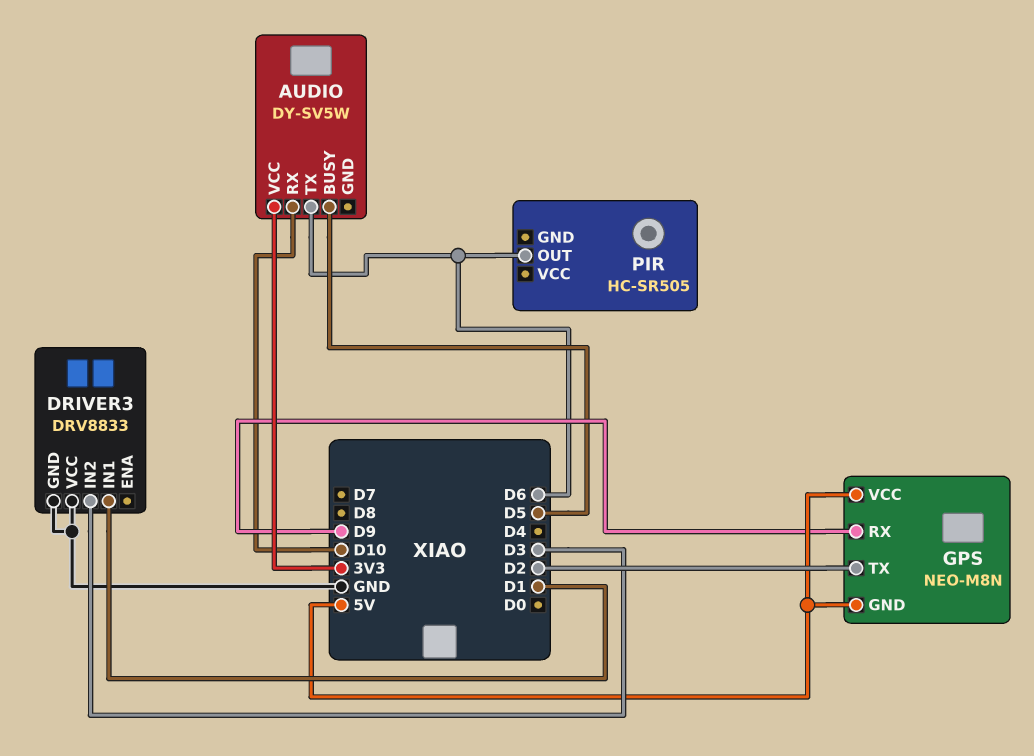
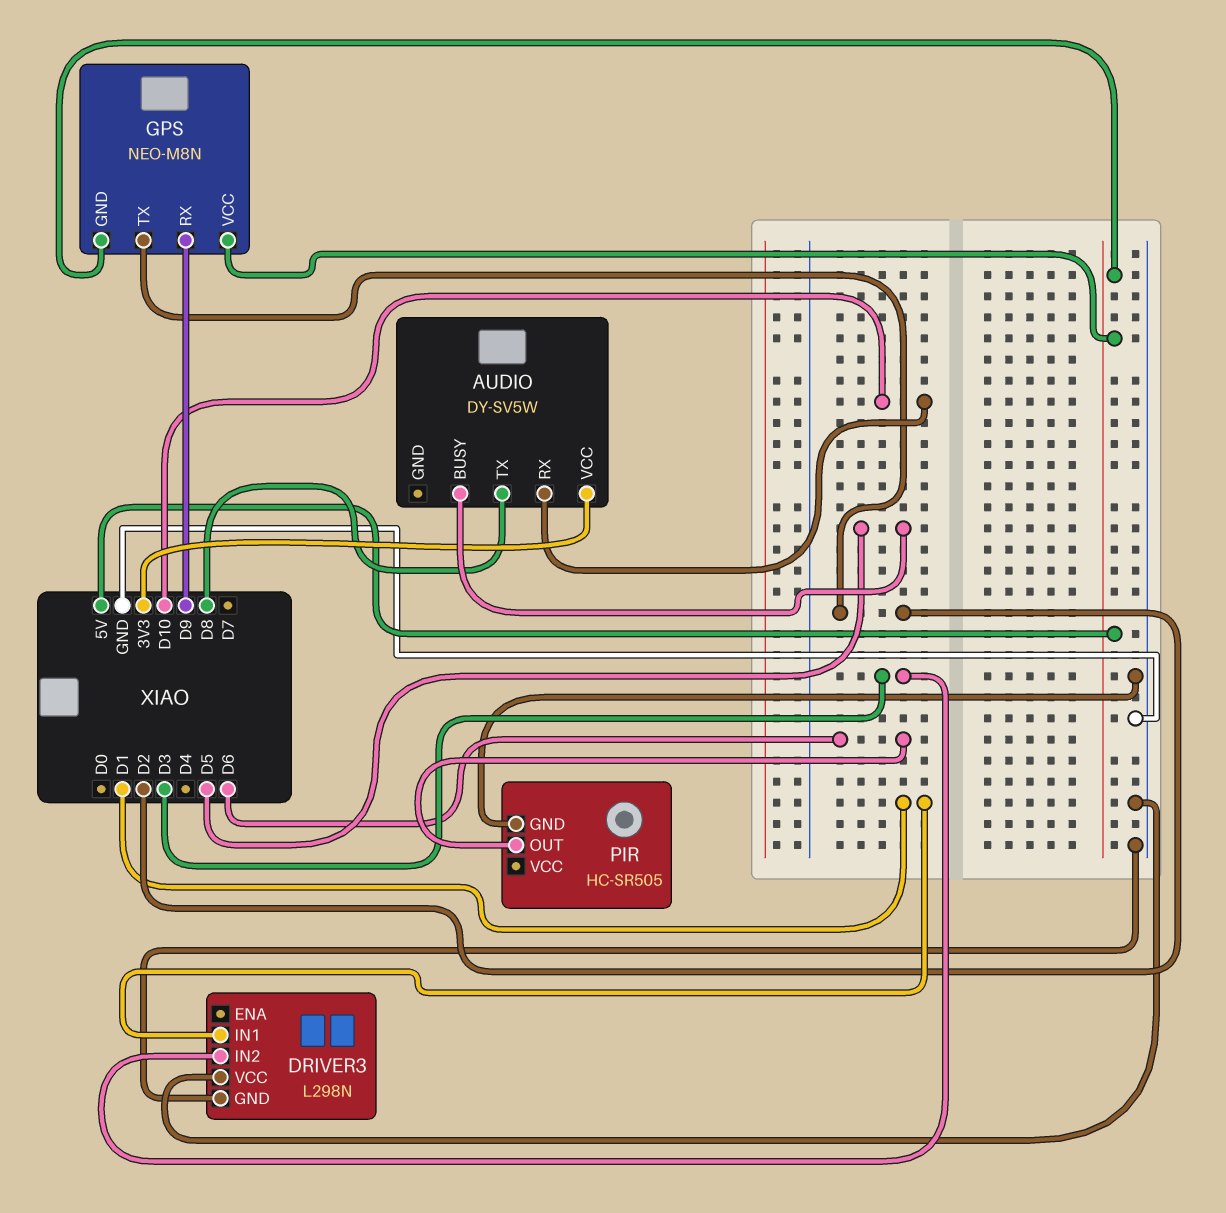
AUDIO pin TX: D6 -> D8
DRIVER3: DRV8833 -> L298N
PIR pin GND: none -> GND

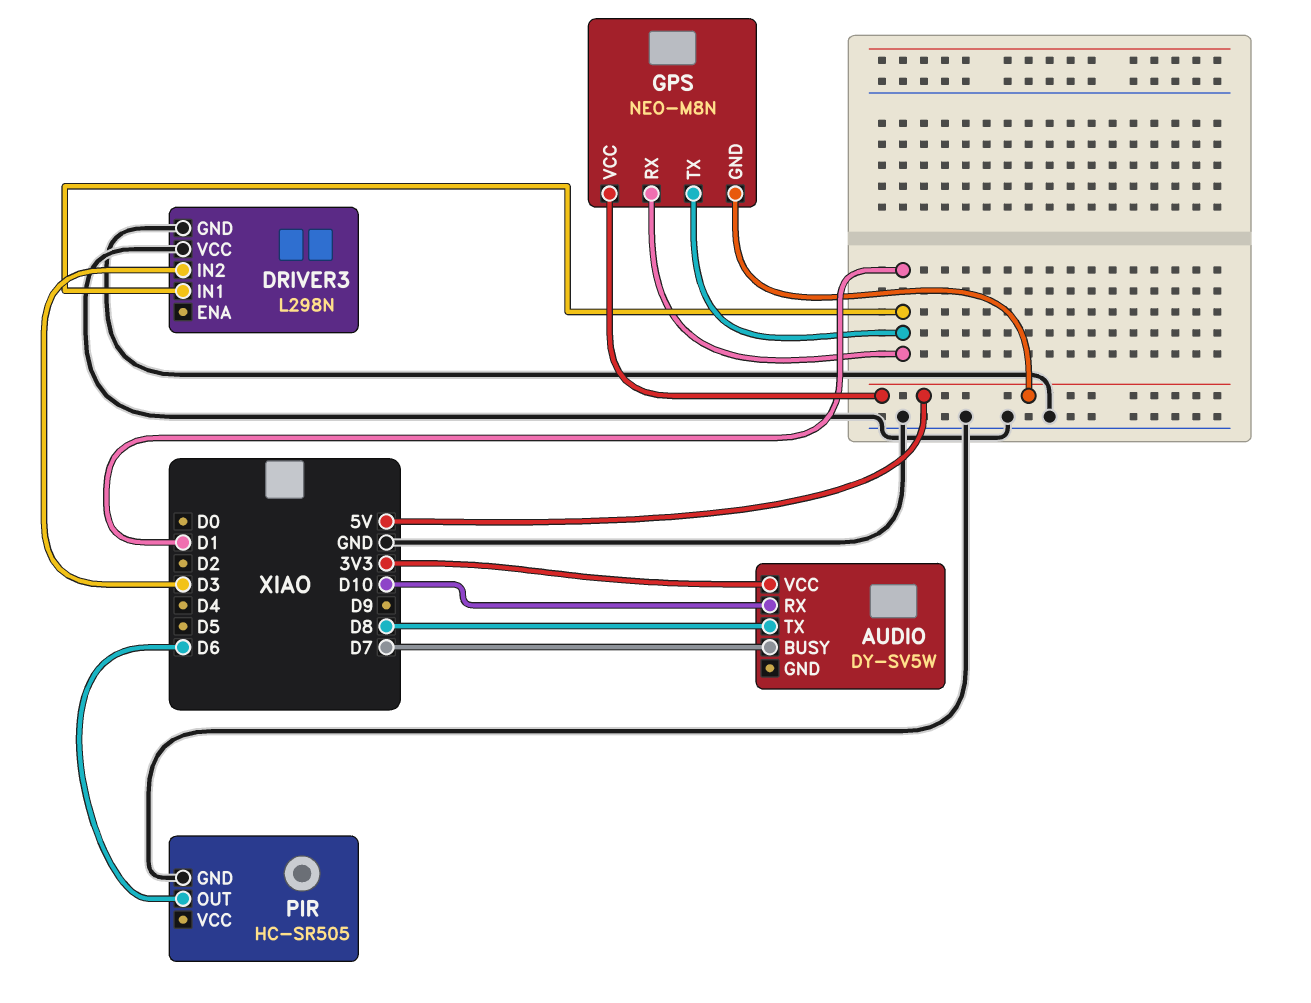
AUDIO pin BUSY: D5 -> D7
GPS pin RX: D9 -> D1
GPS pin TX: D2 -> D1

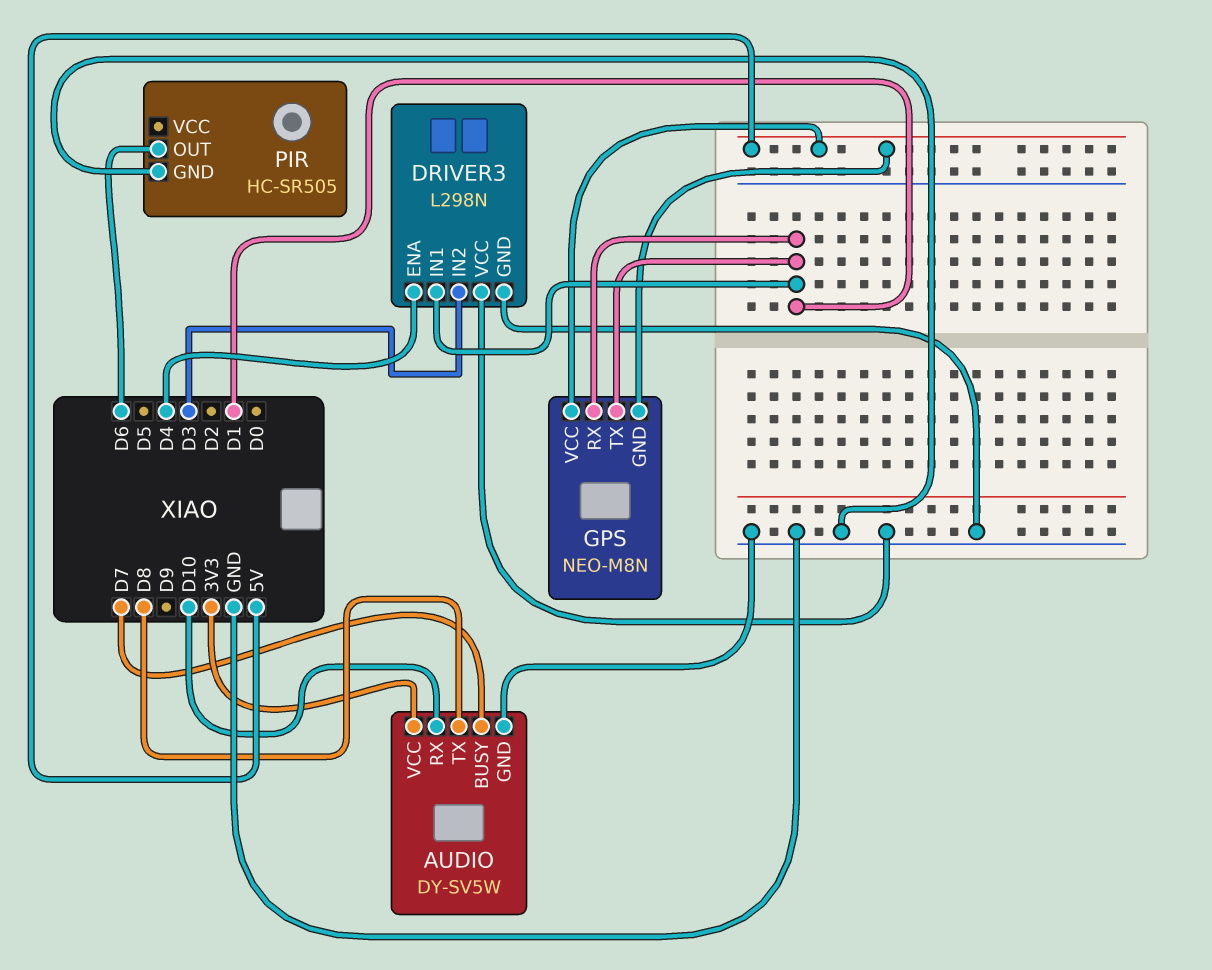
AUDIO pin GND: none -> GND
DRIVER3 pin ENA: none -> D4

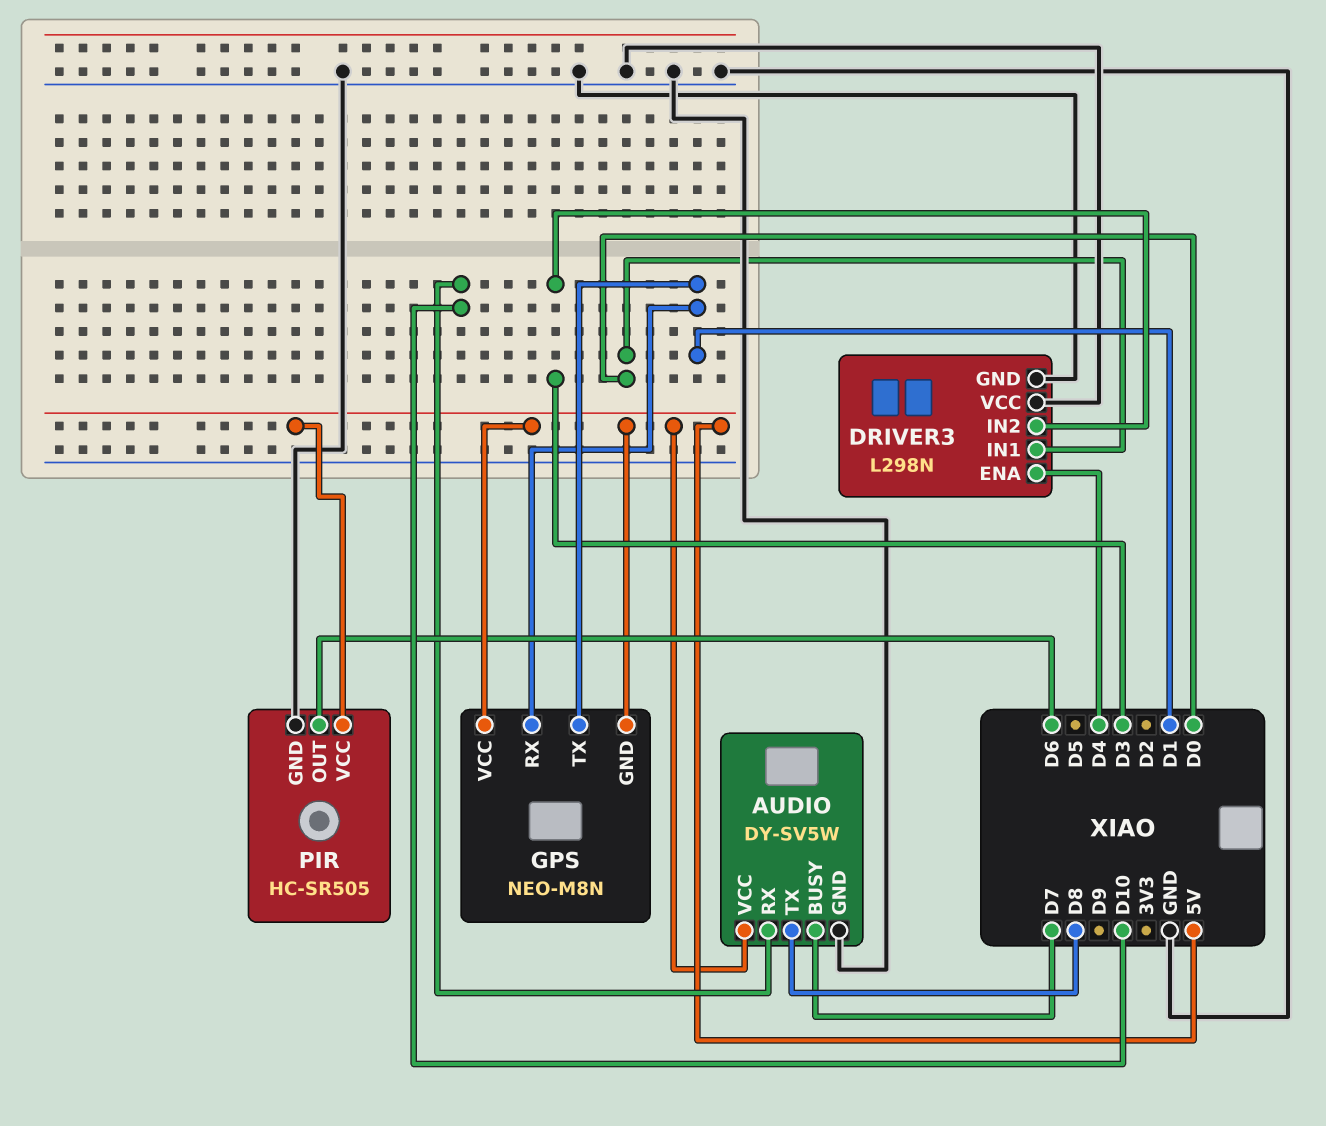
AUDIO pin VCC: 3V3 -> 5V
DRIVER3 pin IN1: D1 -> D0
PIR pin VCC: none -> 5V

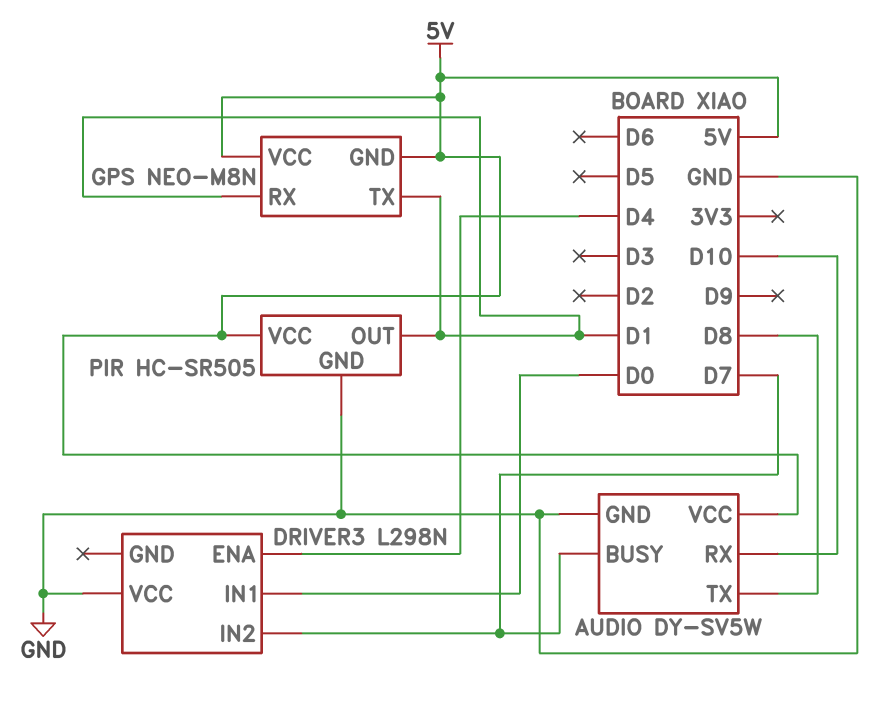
DRIVER3 pin GND: GND -> none
DRIVER3 pin IN2: D3 -> D7
PIR pin OUT: D6 -> D1

